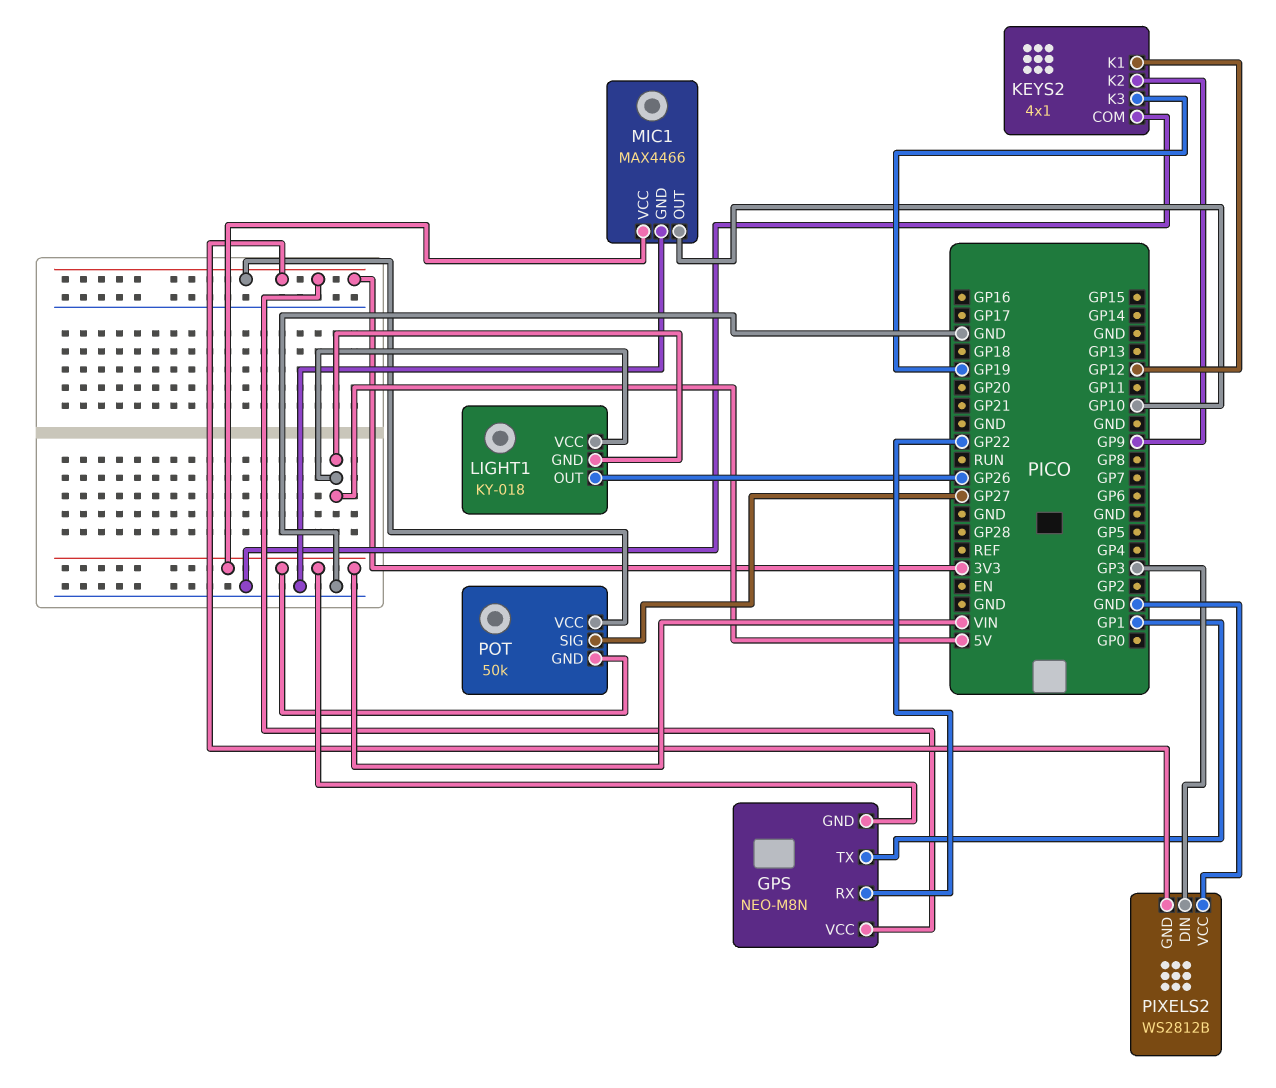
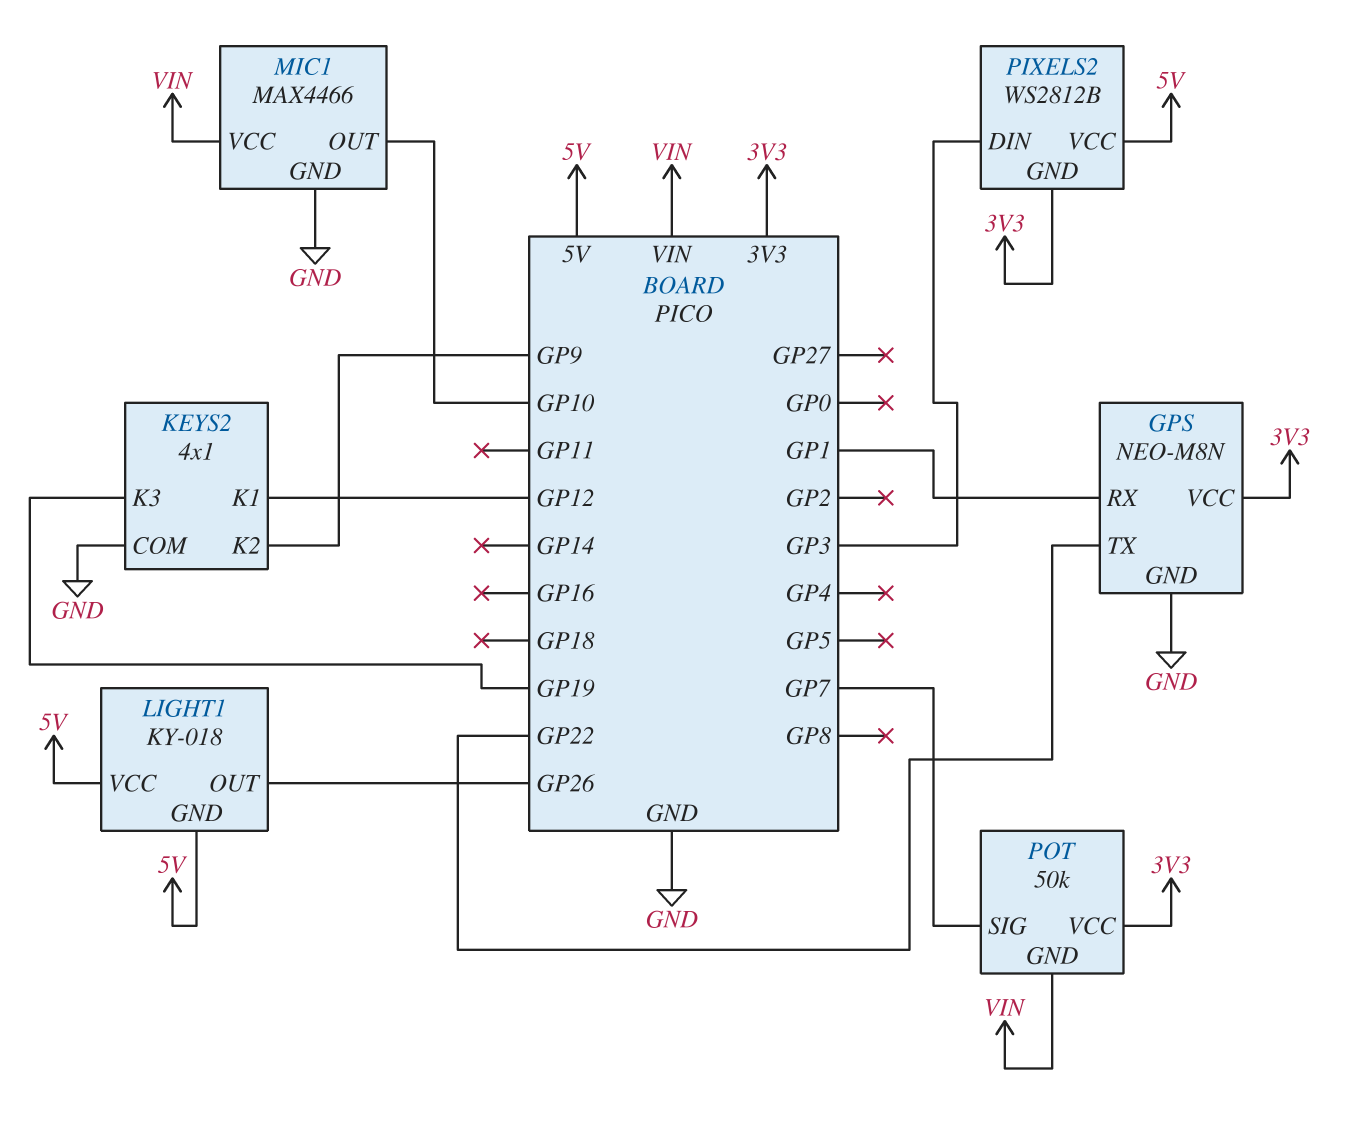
GPS pin GND: VIN -> GND
GPS pin RX: GP22 -> GP1
GPS pin TX: GP1 -> GP22
PIXELS2 pin VCC: GND -> 5V
POT pin SIG: GP27 -> GP7

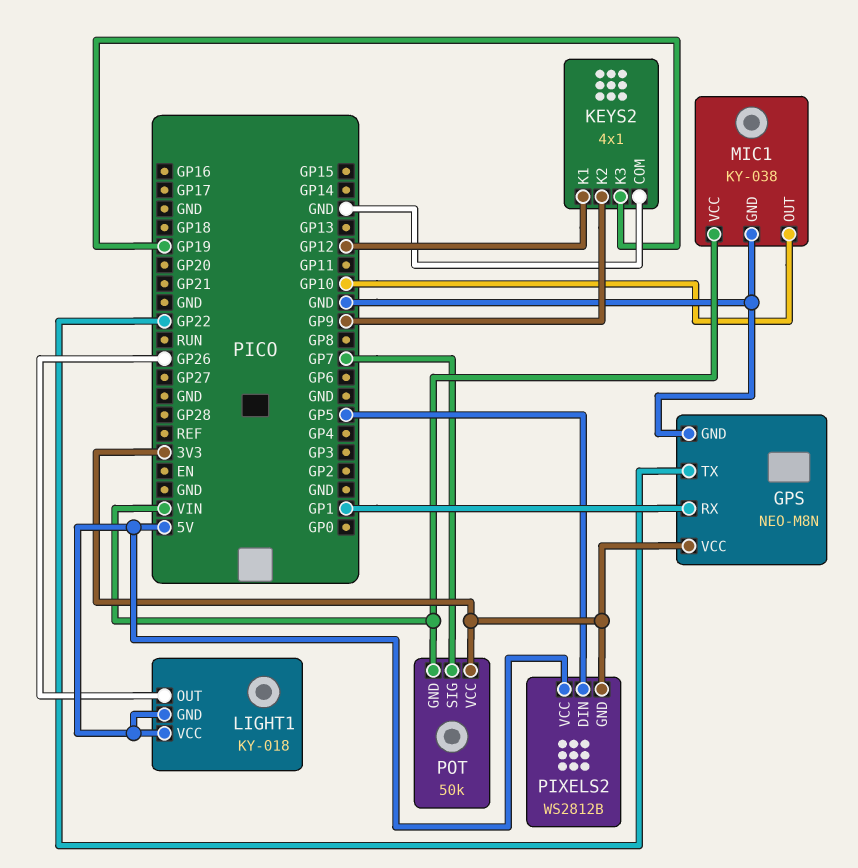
MIC1: MAX4466 -> KY-038
PIXELS2 pin DIN: GP3 -> GP5

